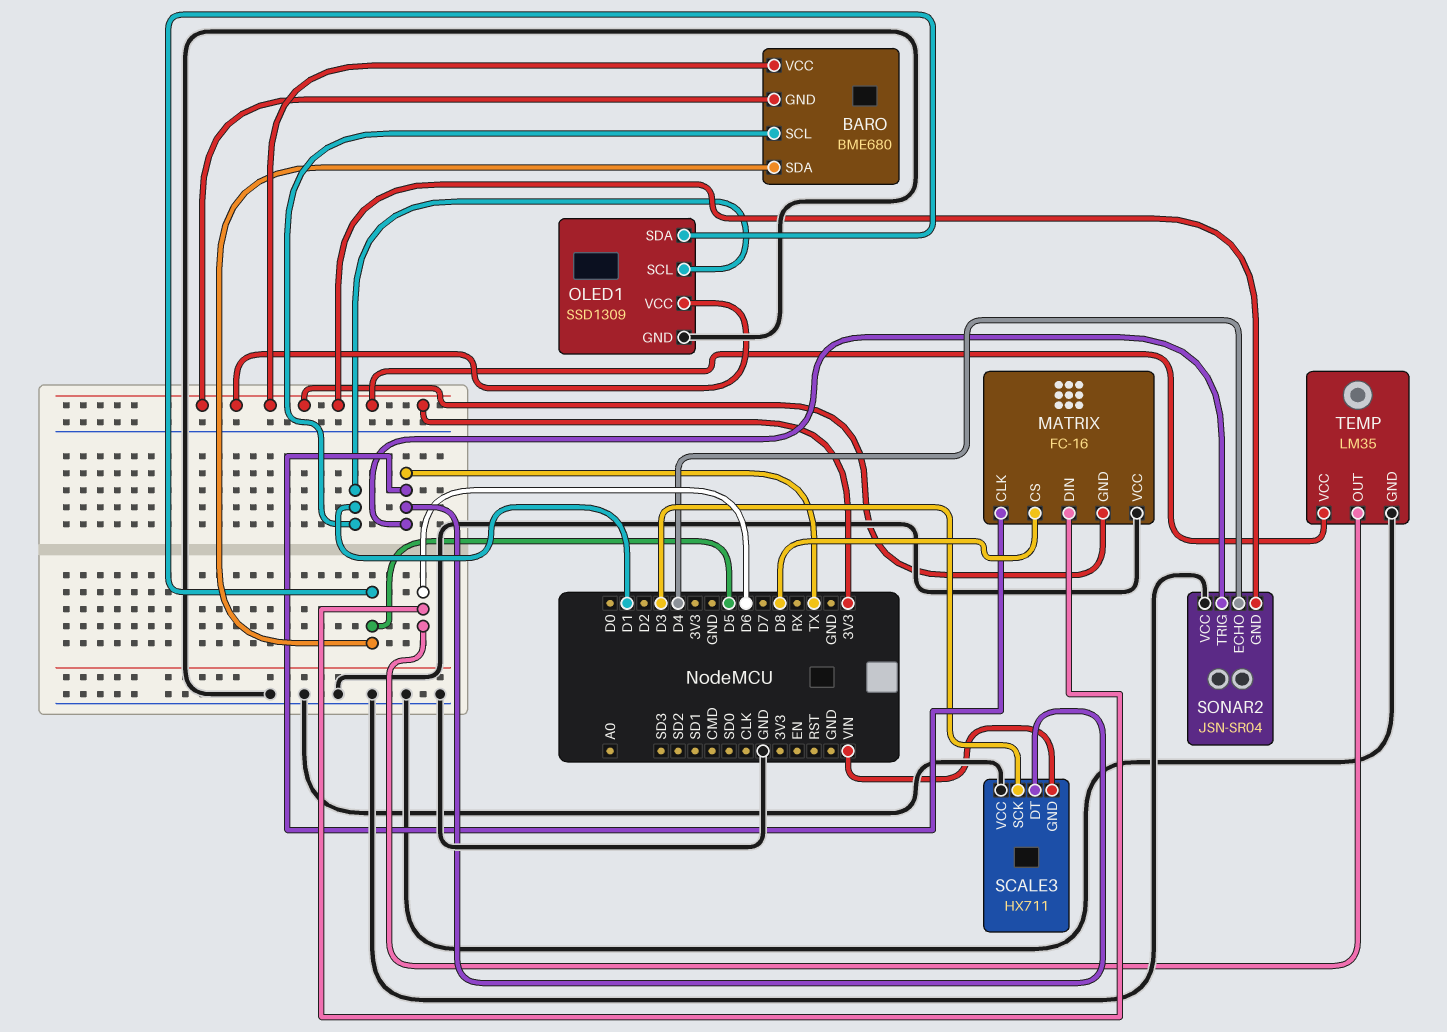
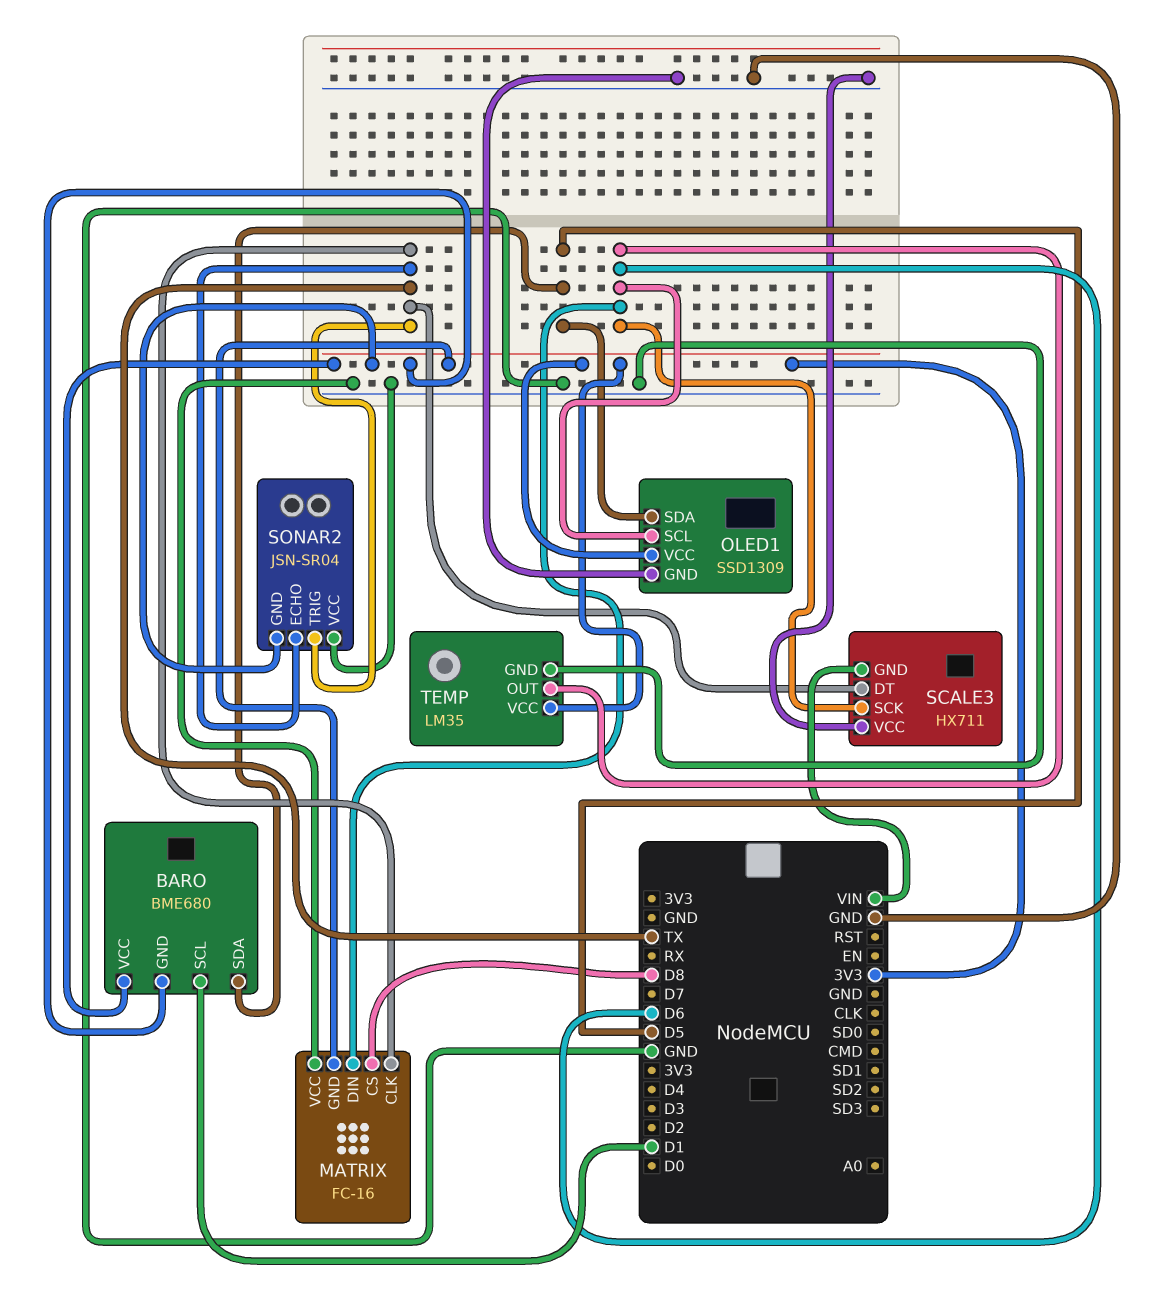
OLED1 pin SCL: D1 -> D6
SCALE3 pin SCK: D3 -> D6
SONAR2 pin ECHO: D4 -> TX

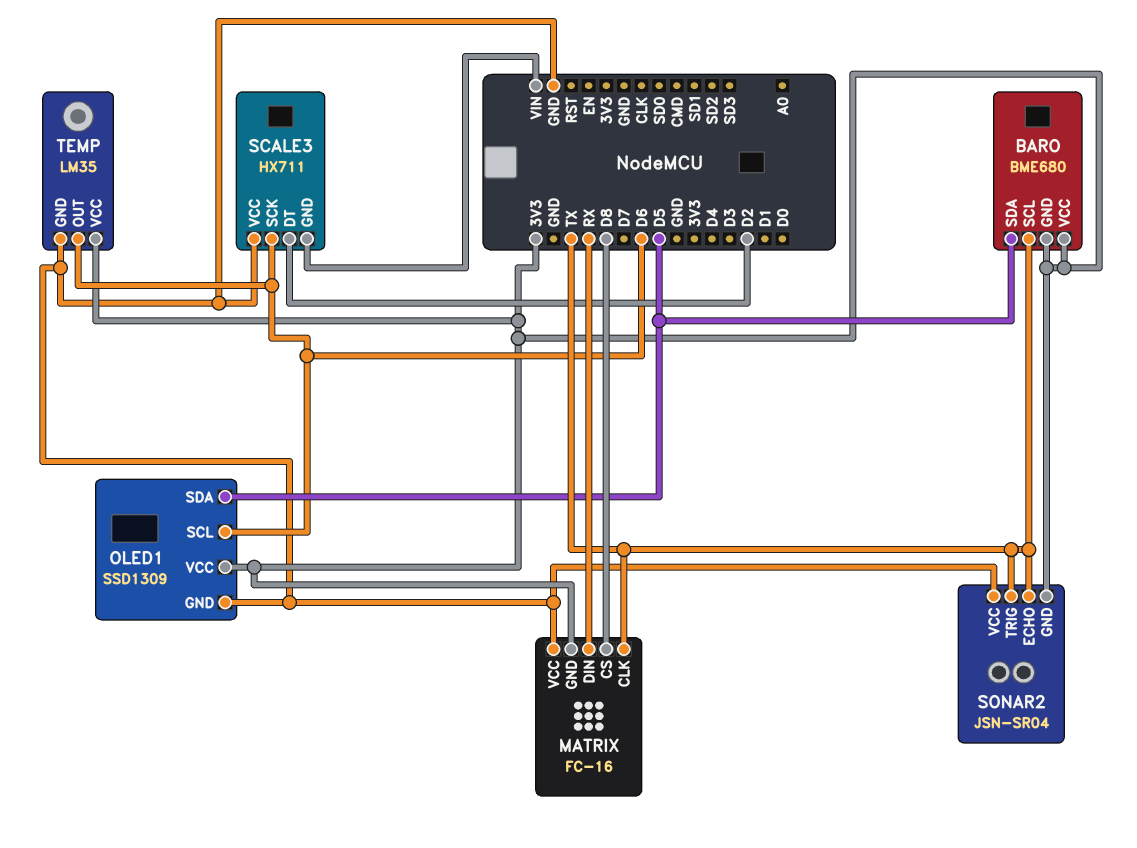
BARO pin SCL: D1 -> TX
MATRIX pin DIN: D6 -> RX
SCALE3 pin DT: TX -> D2

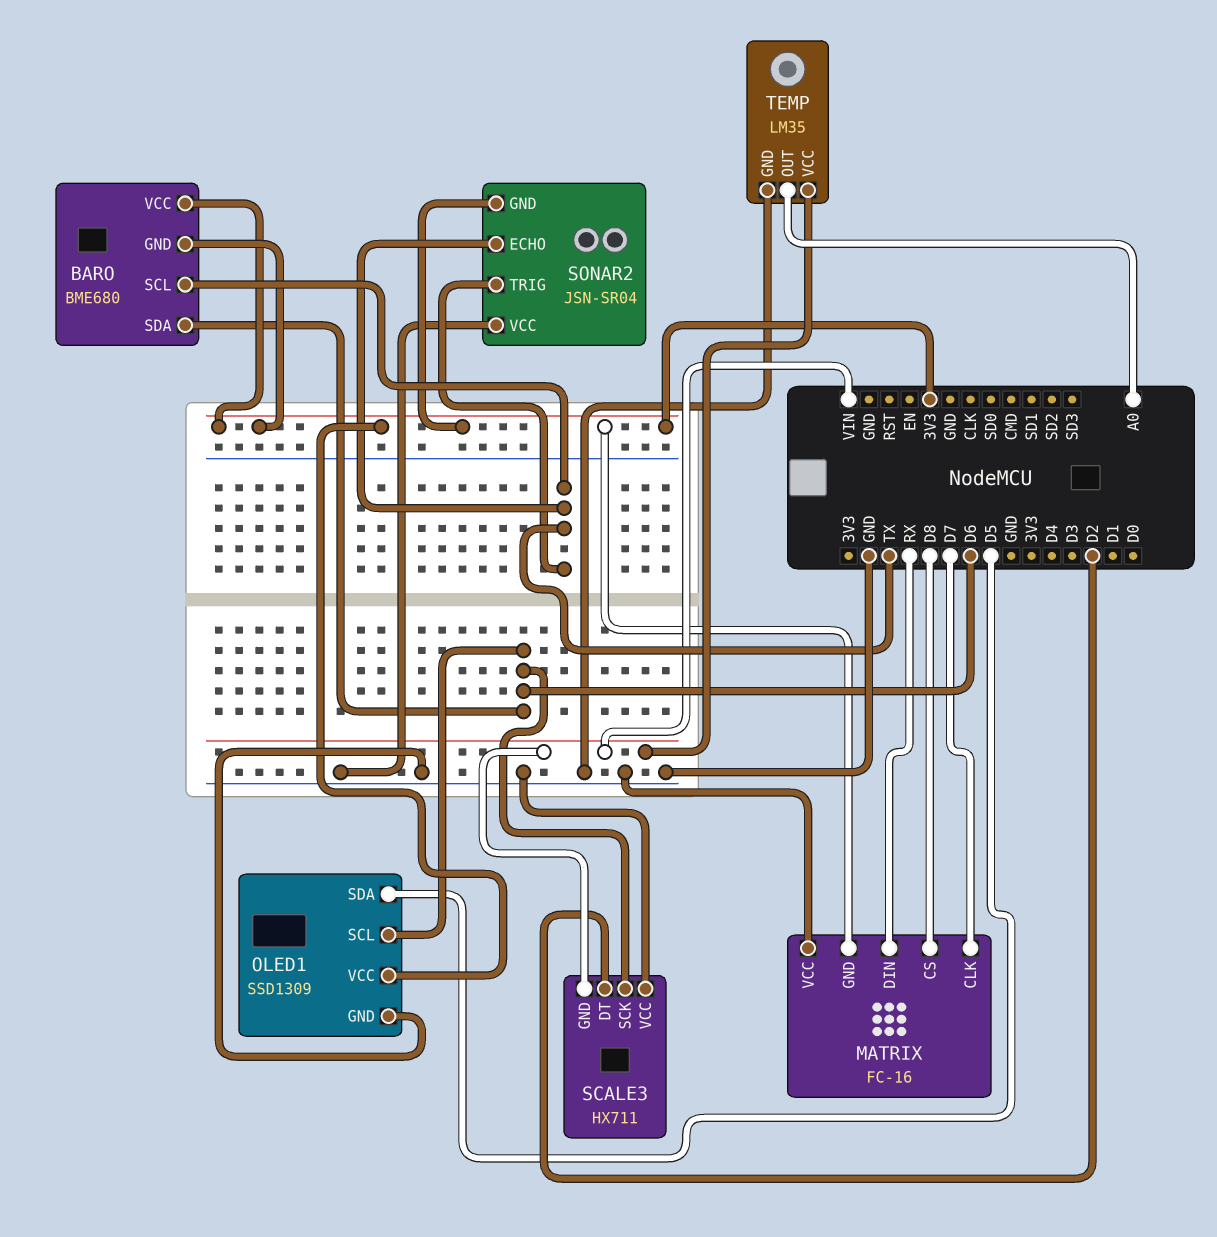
BARO pin SDA: D5 -> D6
MATRIX pin CLK: TX -> D7
TEMP pin OUT: D6 -> A0
TEMP pin VCC: 3V3 -> VIN

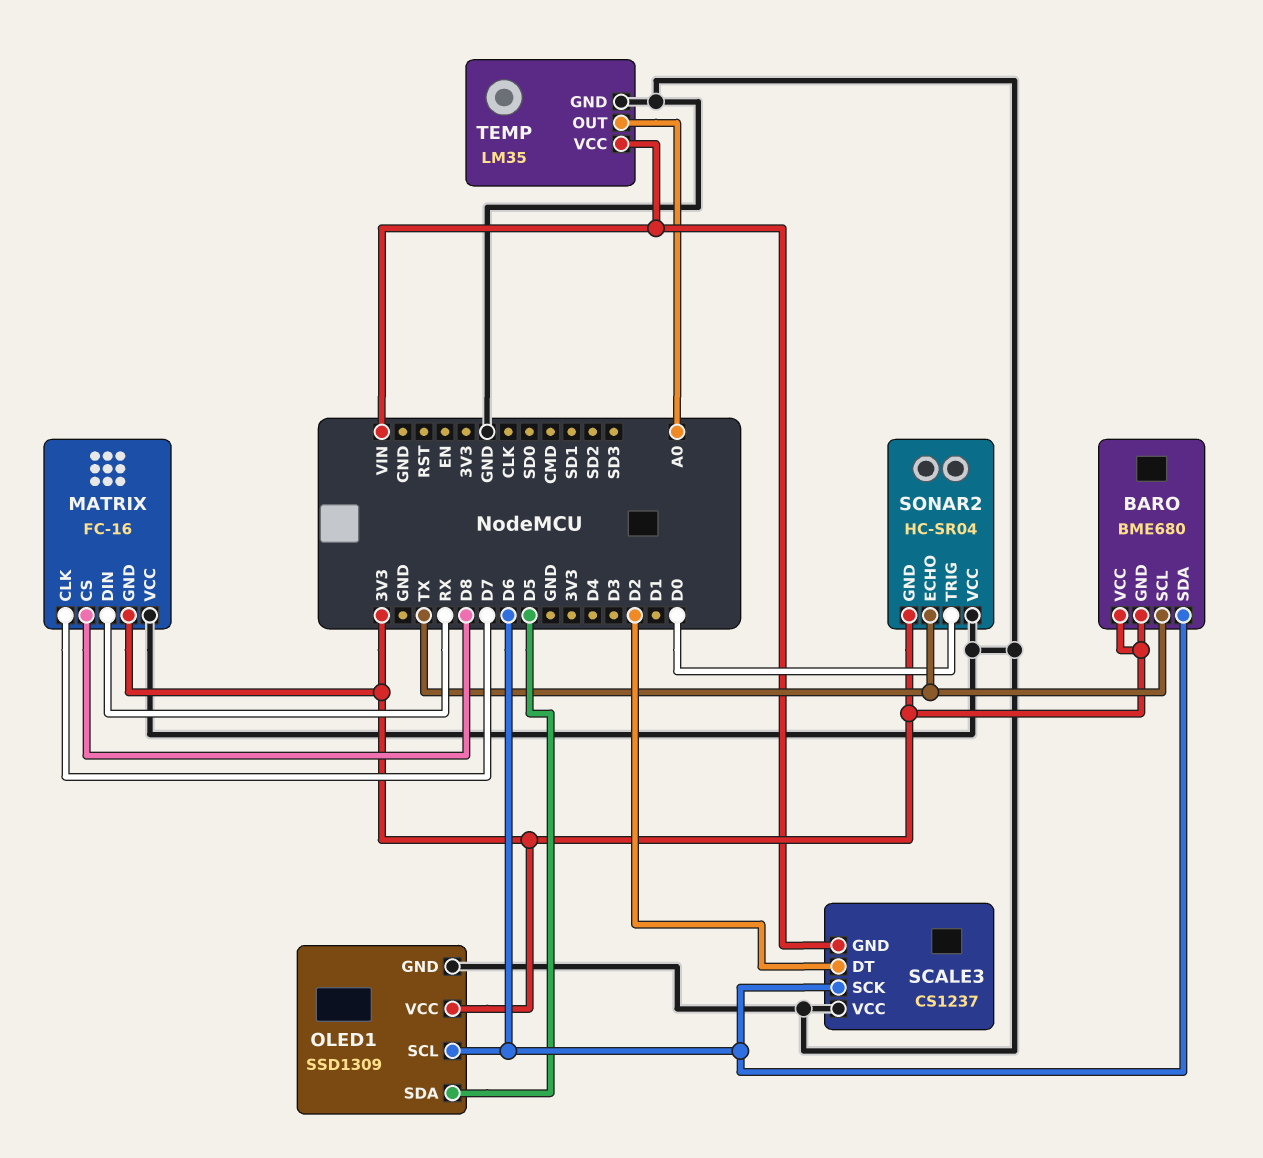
SCALE3: HX711 -> CS1237
SONAR2: JSN-SR04 -> HC-SR04
SONAR2 pin TRIG: TX -> D0

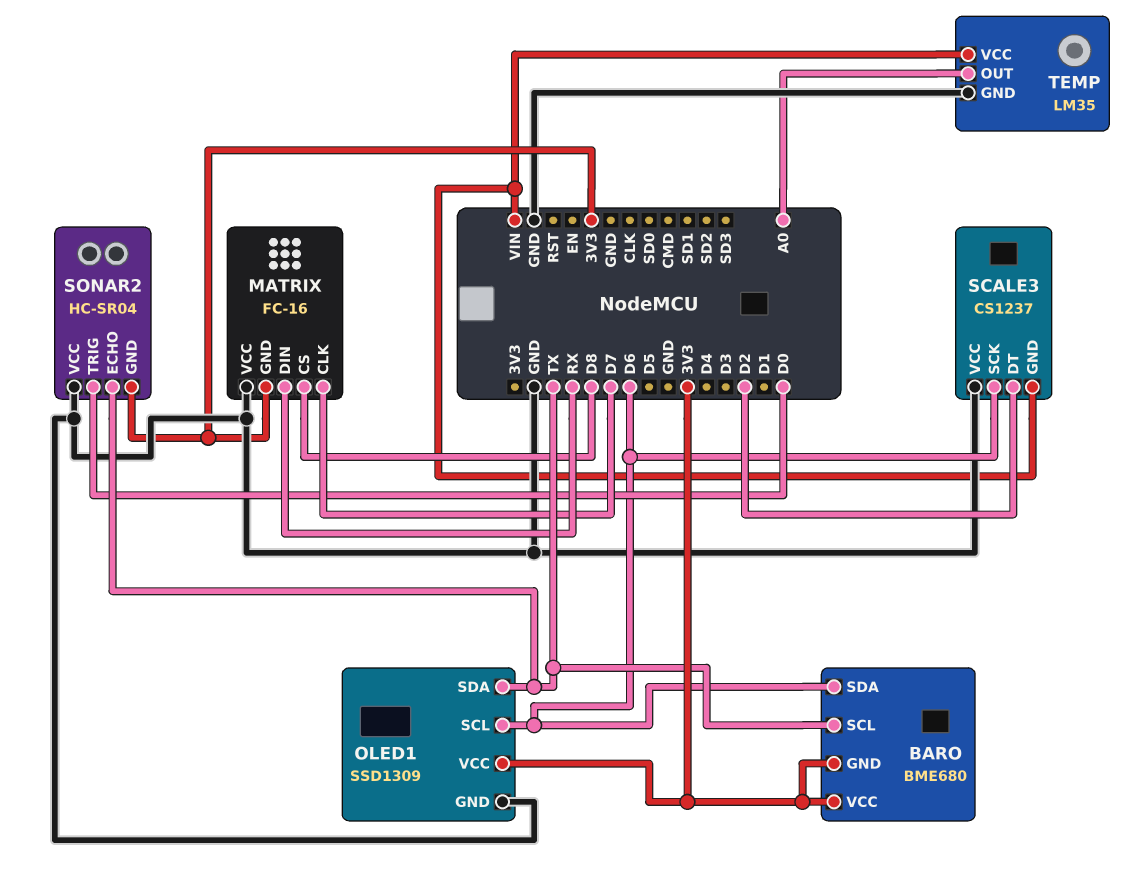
OLED1 pin SDA: D5 -> TX

